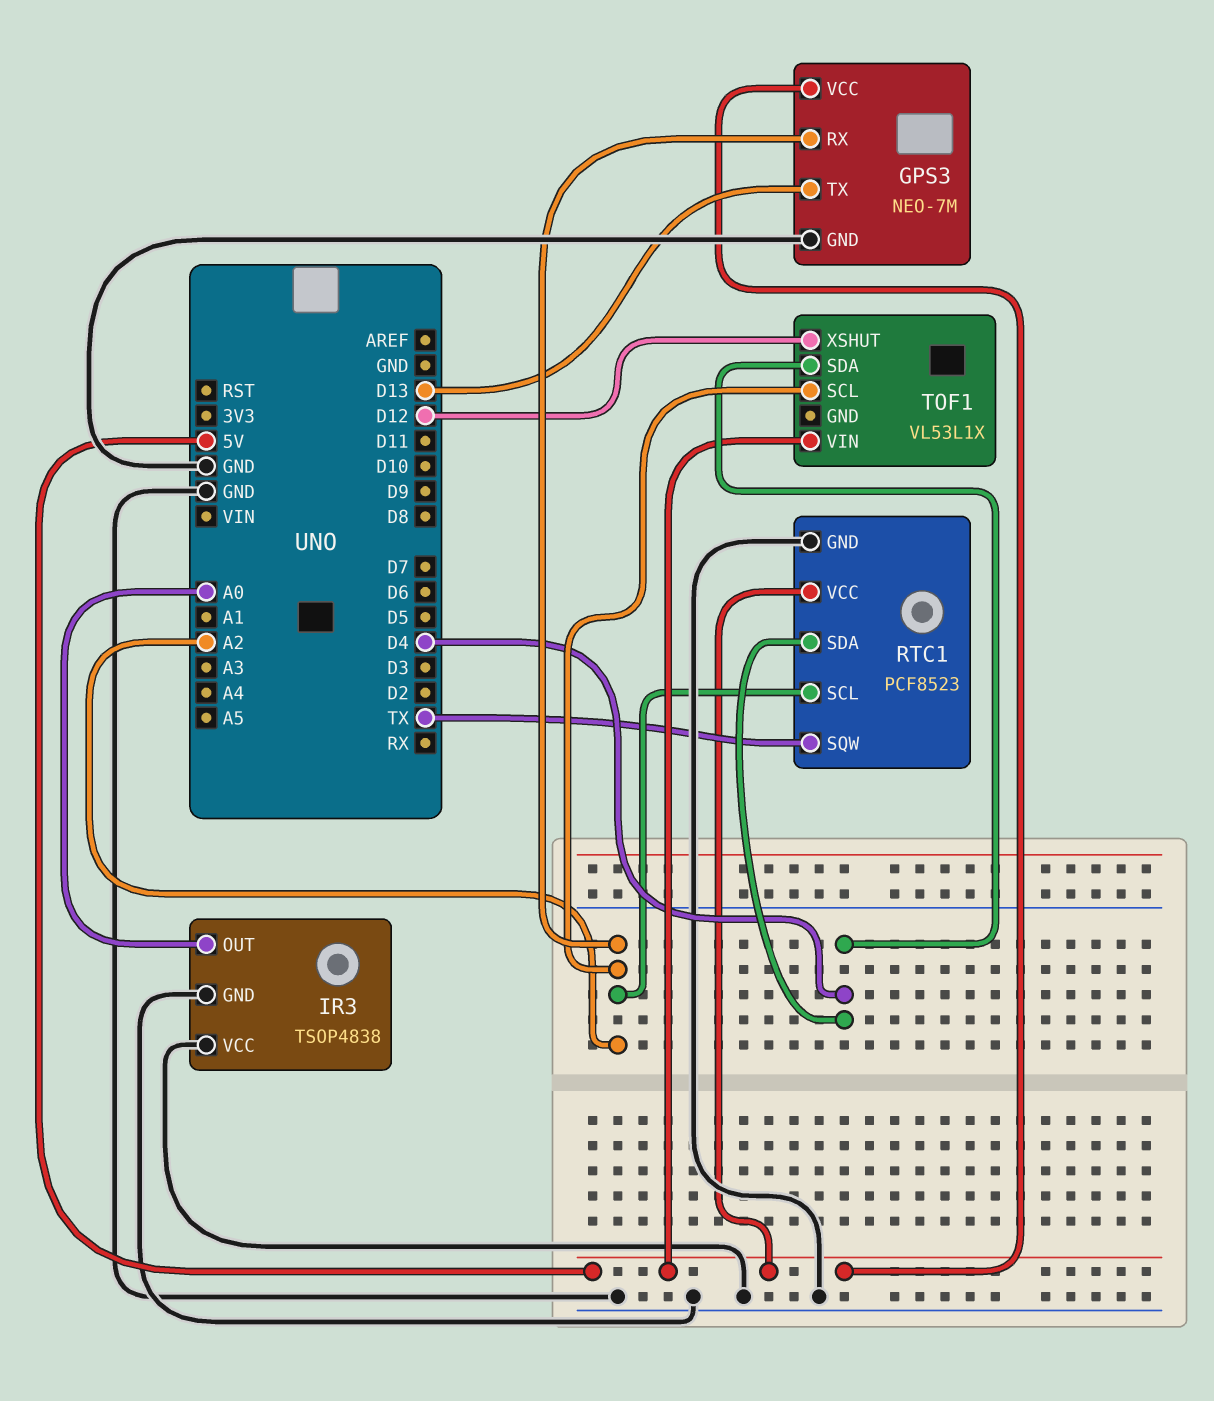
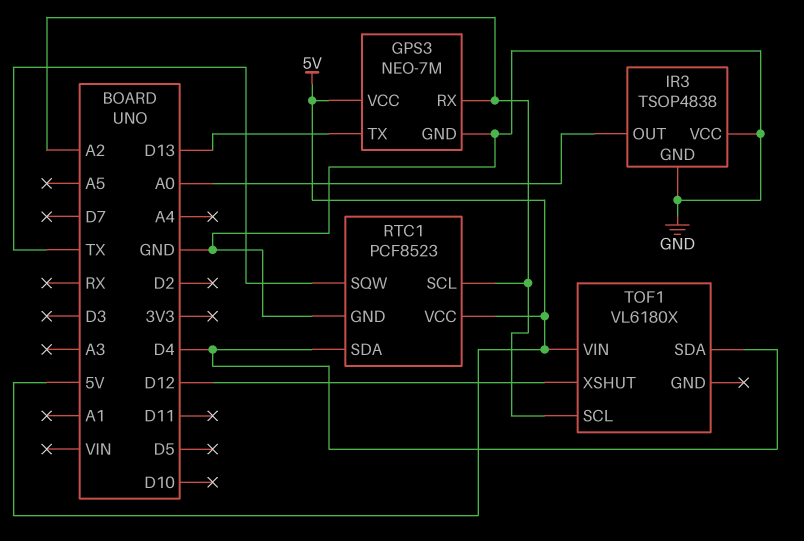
TOF1: VL53L1X -> VL6180X

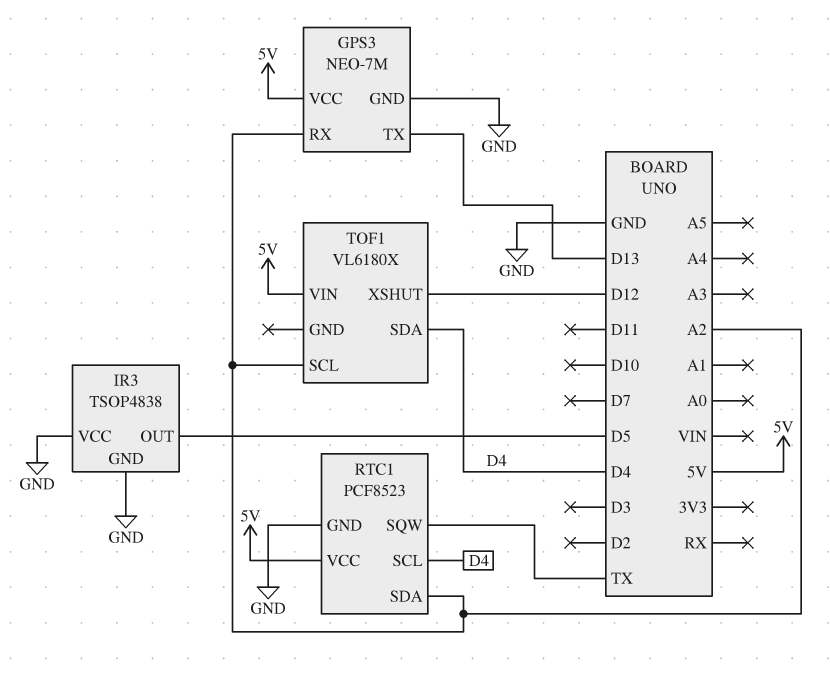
IR3 pin OUT: A0 -> D5
RTC1 pin SCL: A2 -> D4
RTC1 pin SDA: D4 -> A2

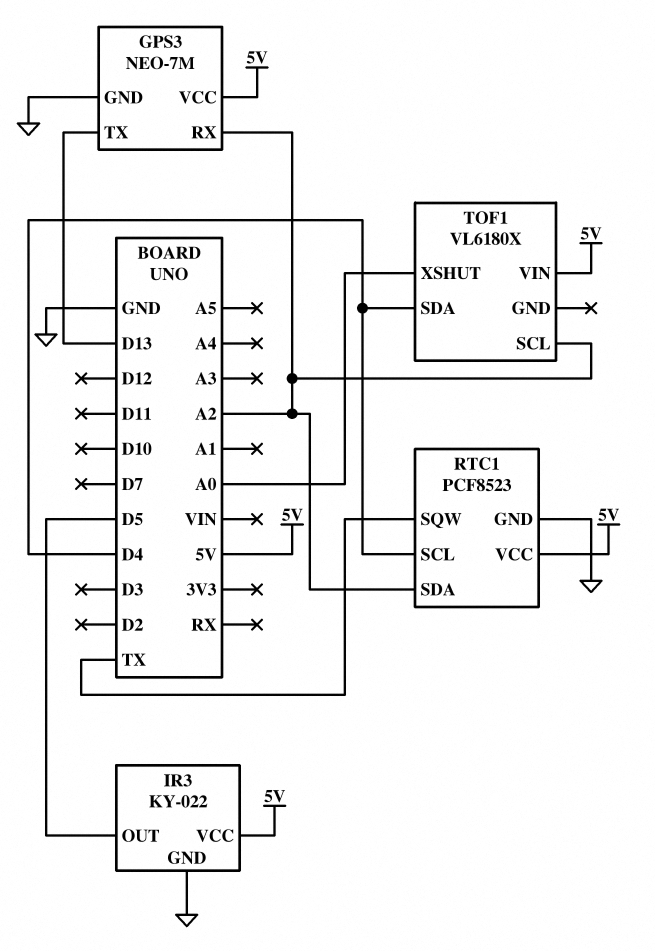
IR3: TSOP4838 -> KY-022
IR3 pin VCC: GND -> 5V
TOF1 pin XSHUT: D12 -> A0

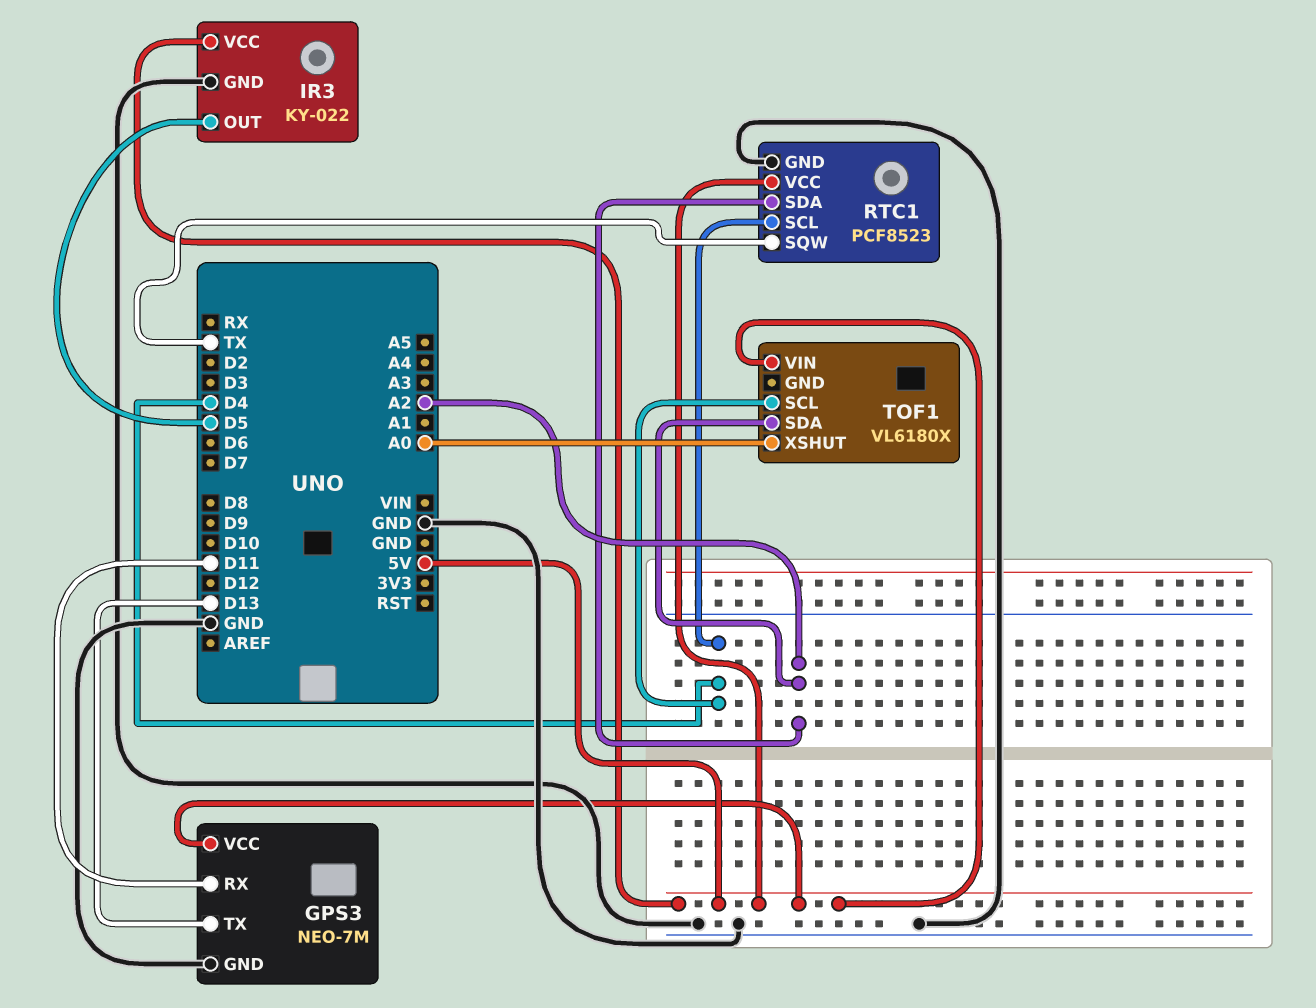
GPS3 pin RX: A2 -> D11
TOF1 pin SCL: A2 -> D4
TOF1 pin SDA: D4 -> A2

